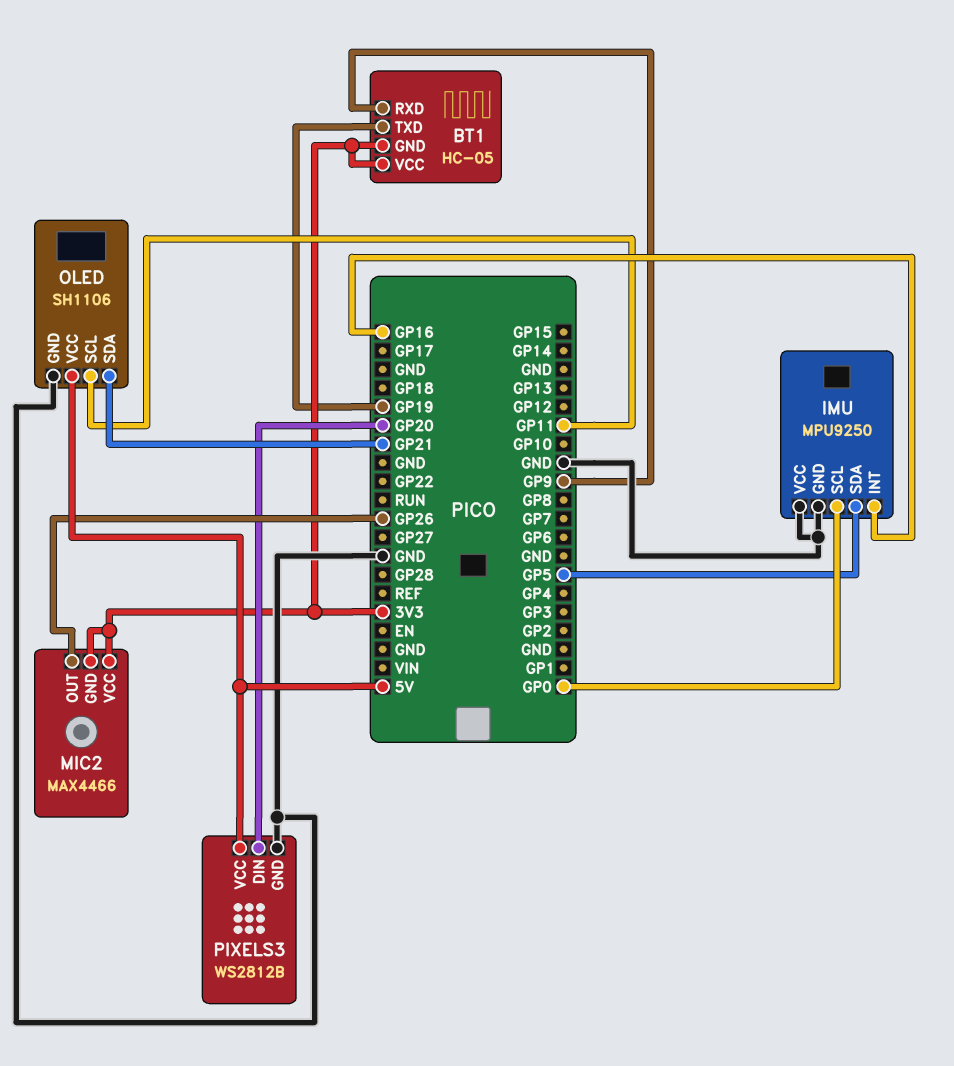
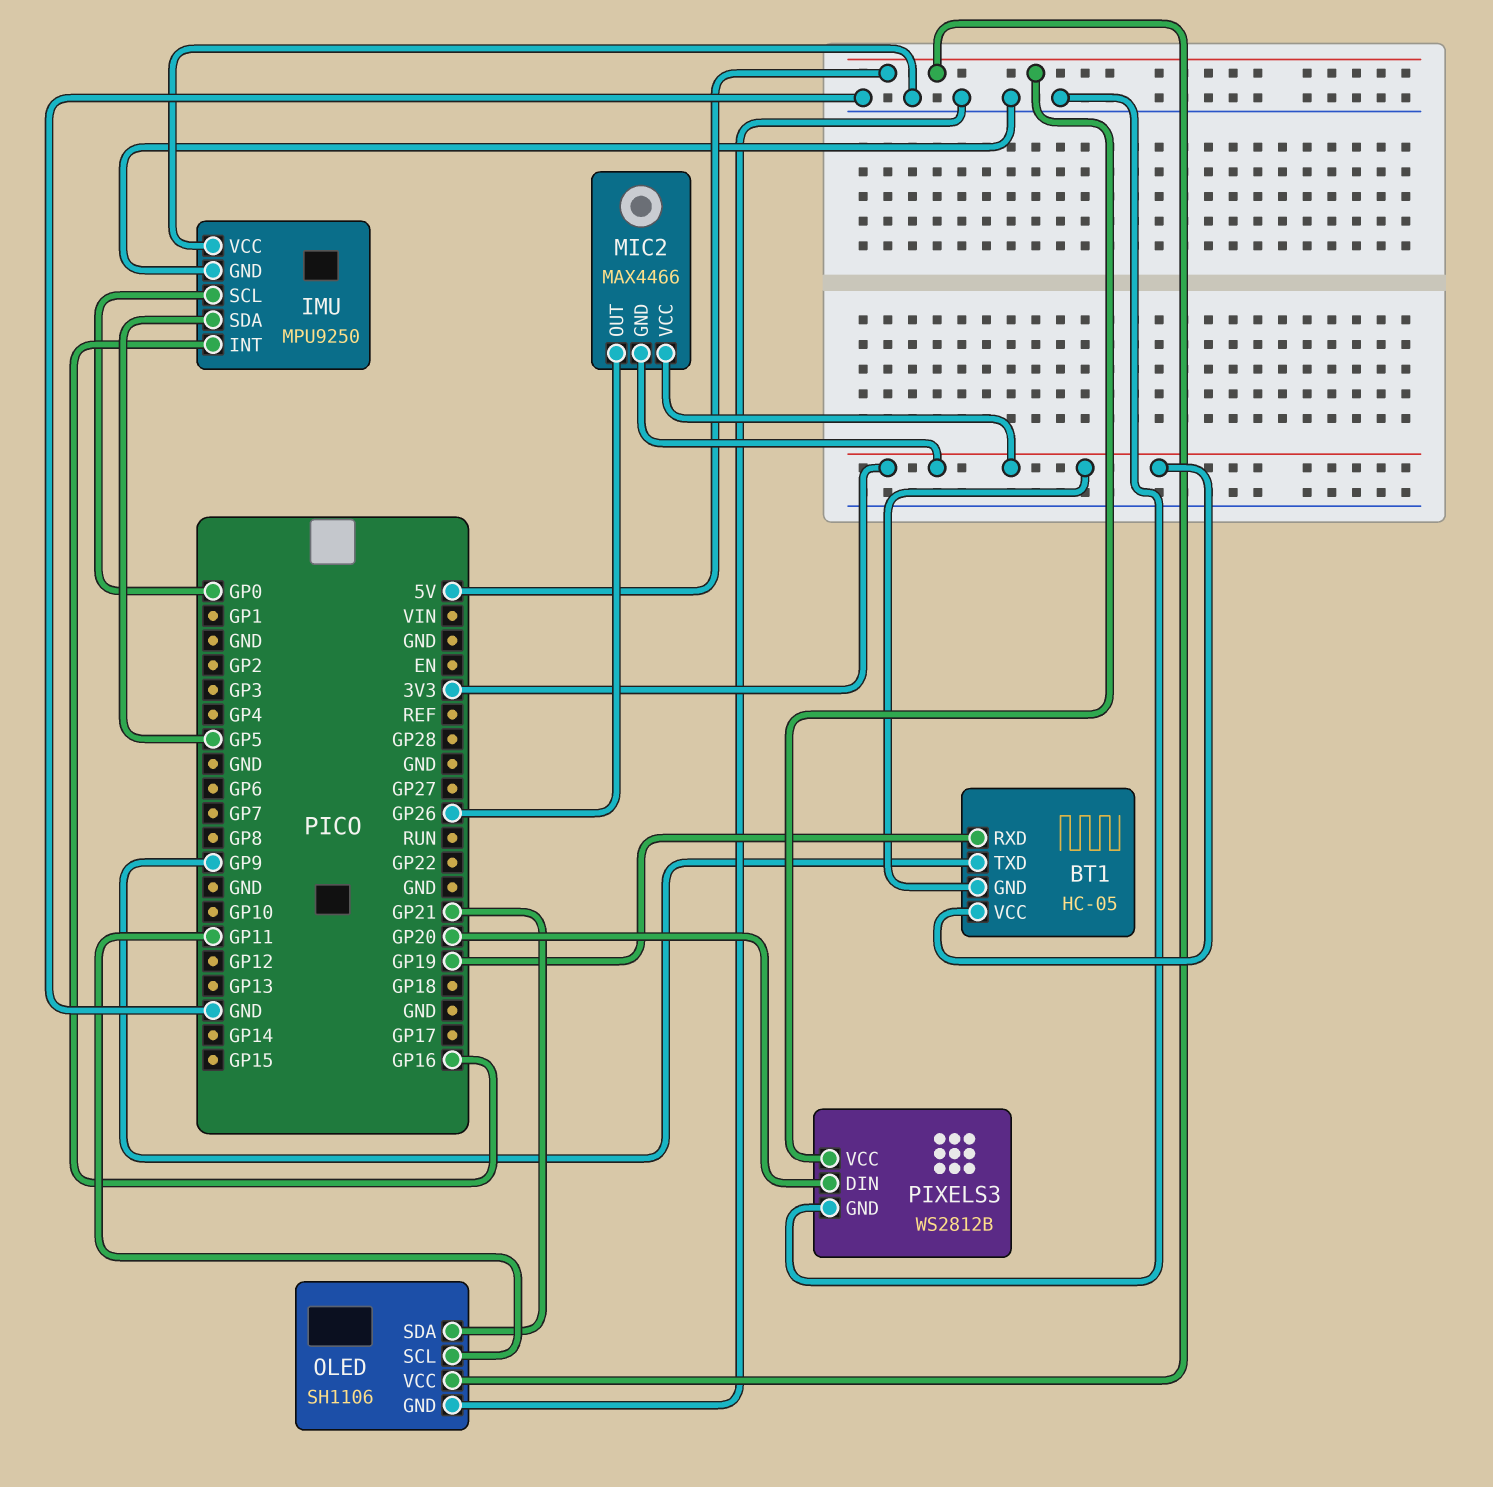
BT1 pin RXD: GP9 -> GP19
BT1 pin TXD: GP19 -> GP9

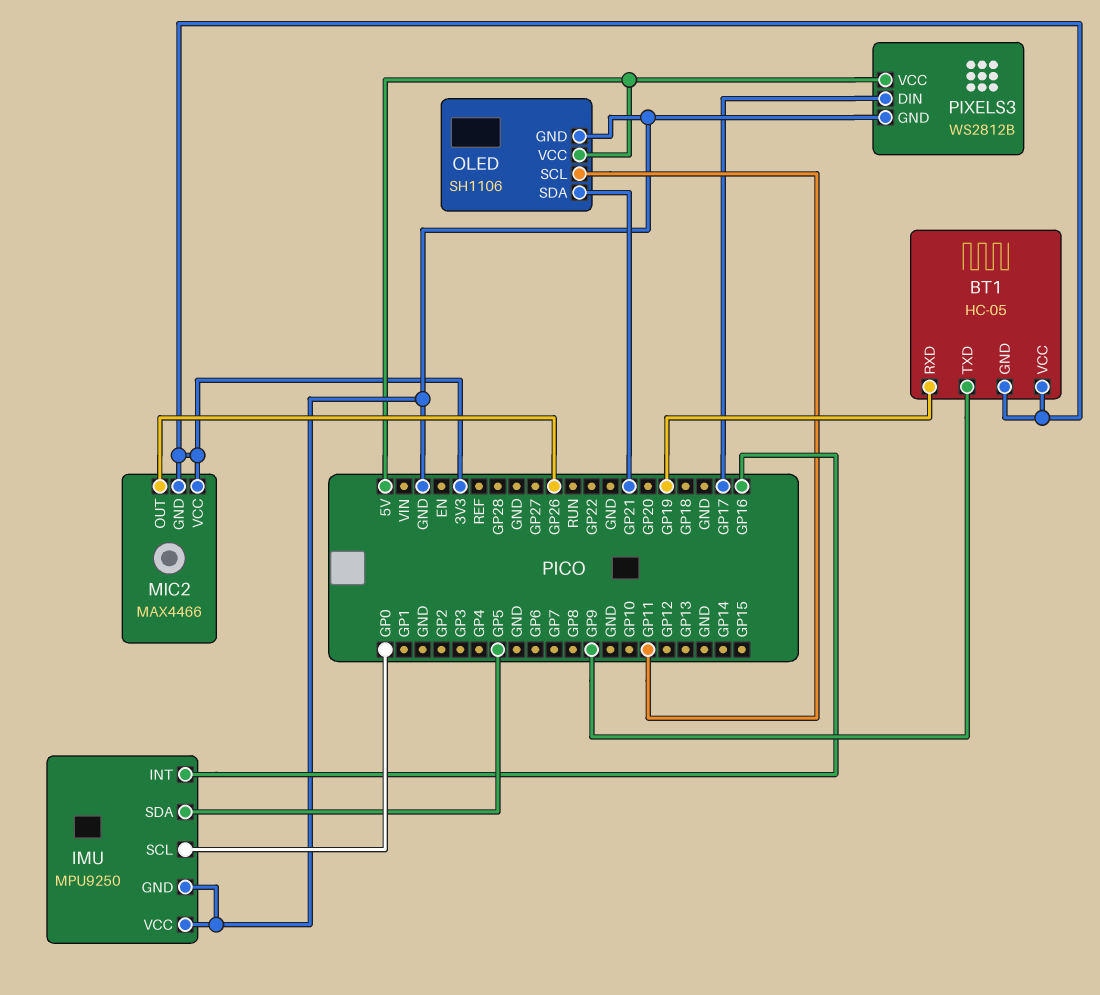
PIXELS3 pin DIN: GP20 -> GP17

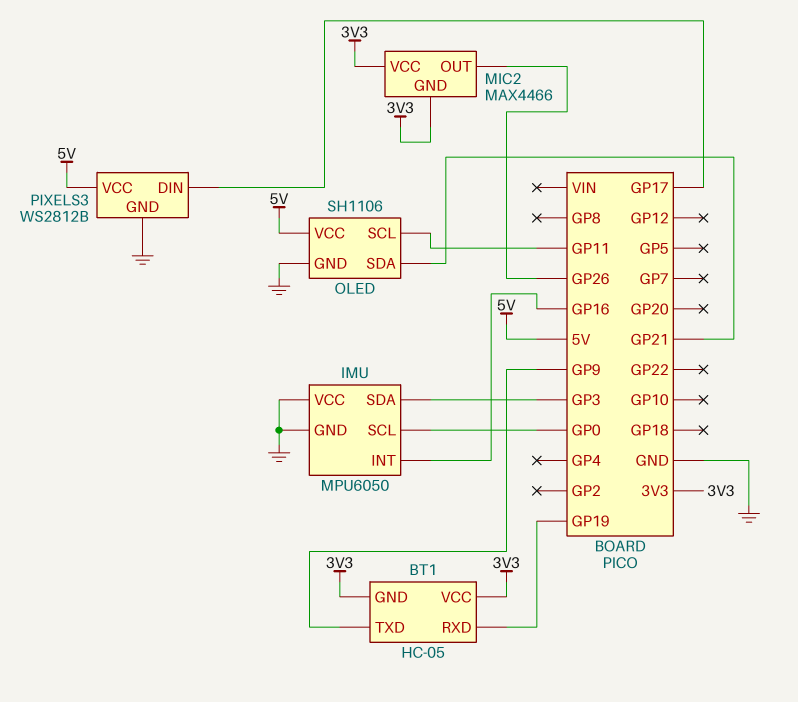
IMU: MPU9250 -> MPU6050
IMU pin SDA: GP5 -> GP3

